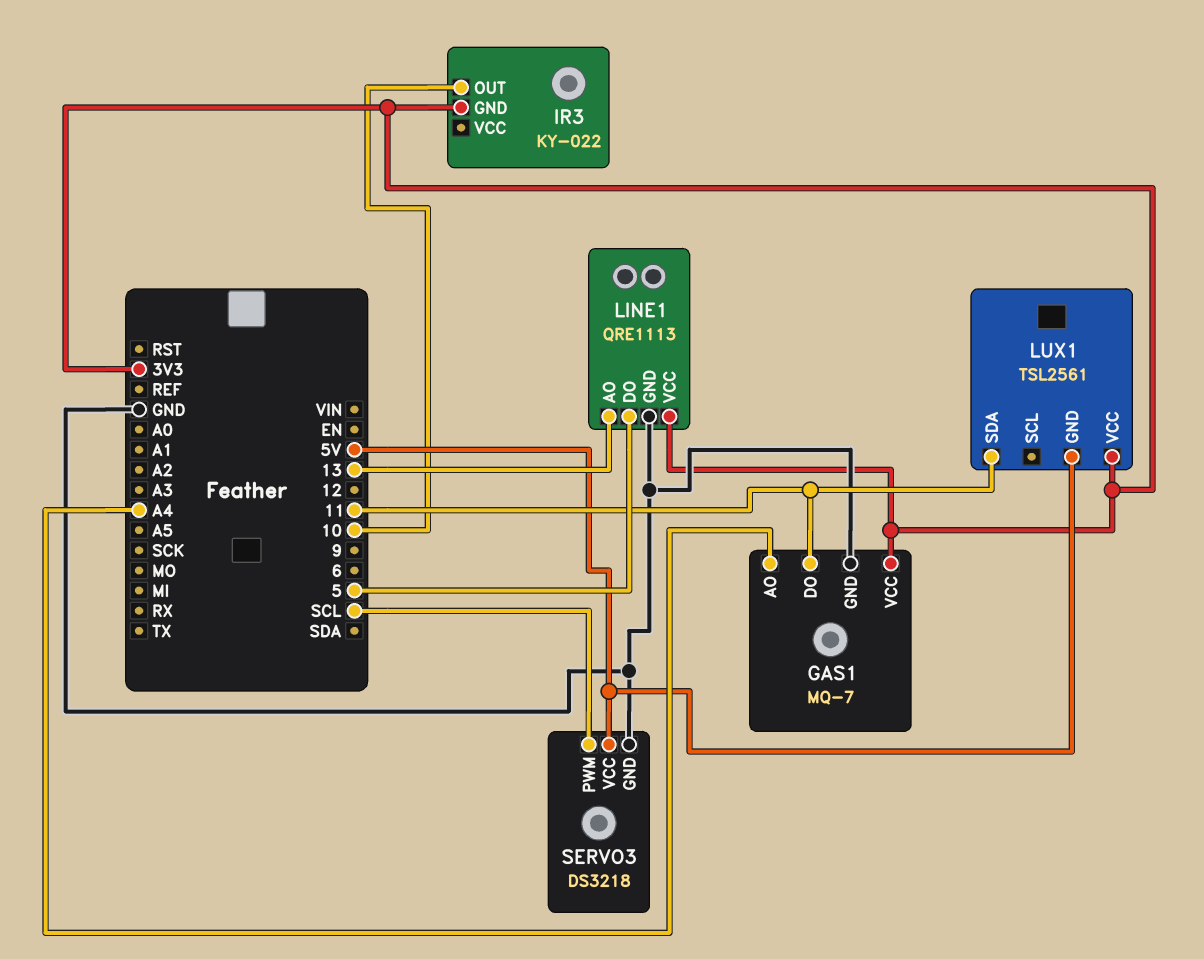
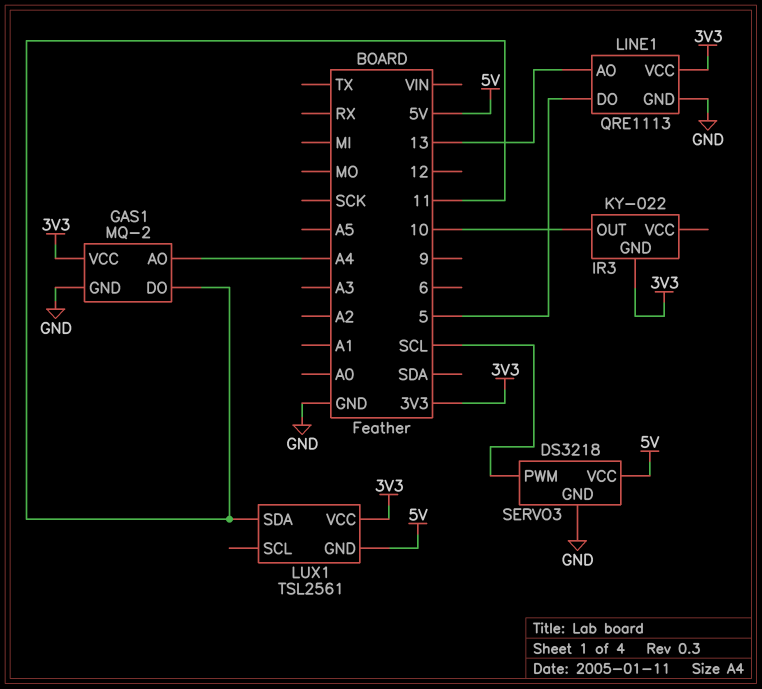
GAS1: MQ-7 -> MQ-2

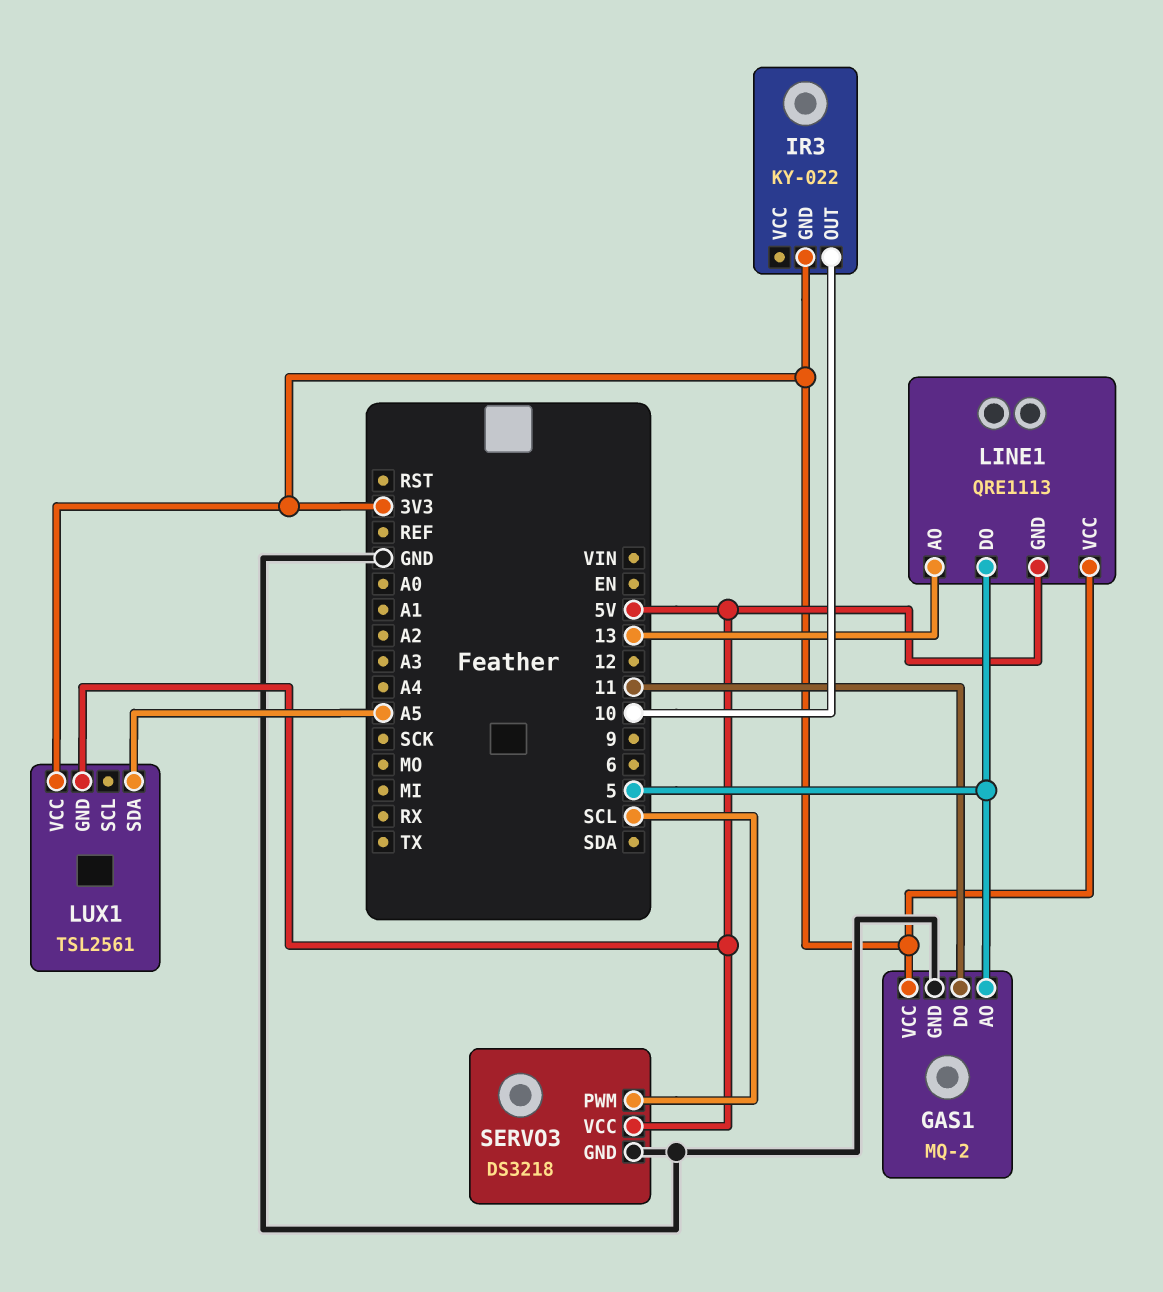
GAS1 pin AO: A4 -> 5
LINE1 pin GND: GND -> 5V
LUX1 pin SDA: 11 -> A5

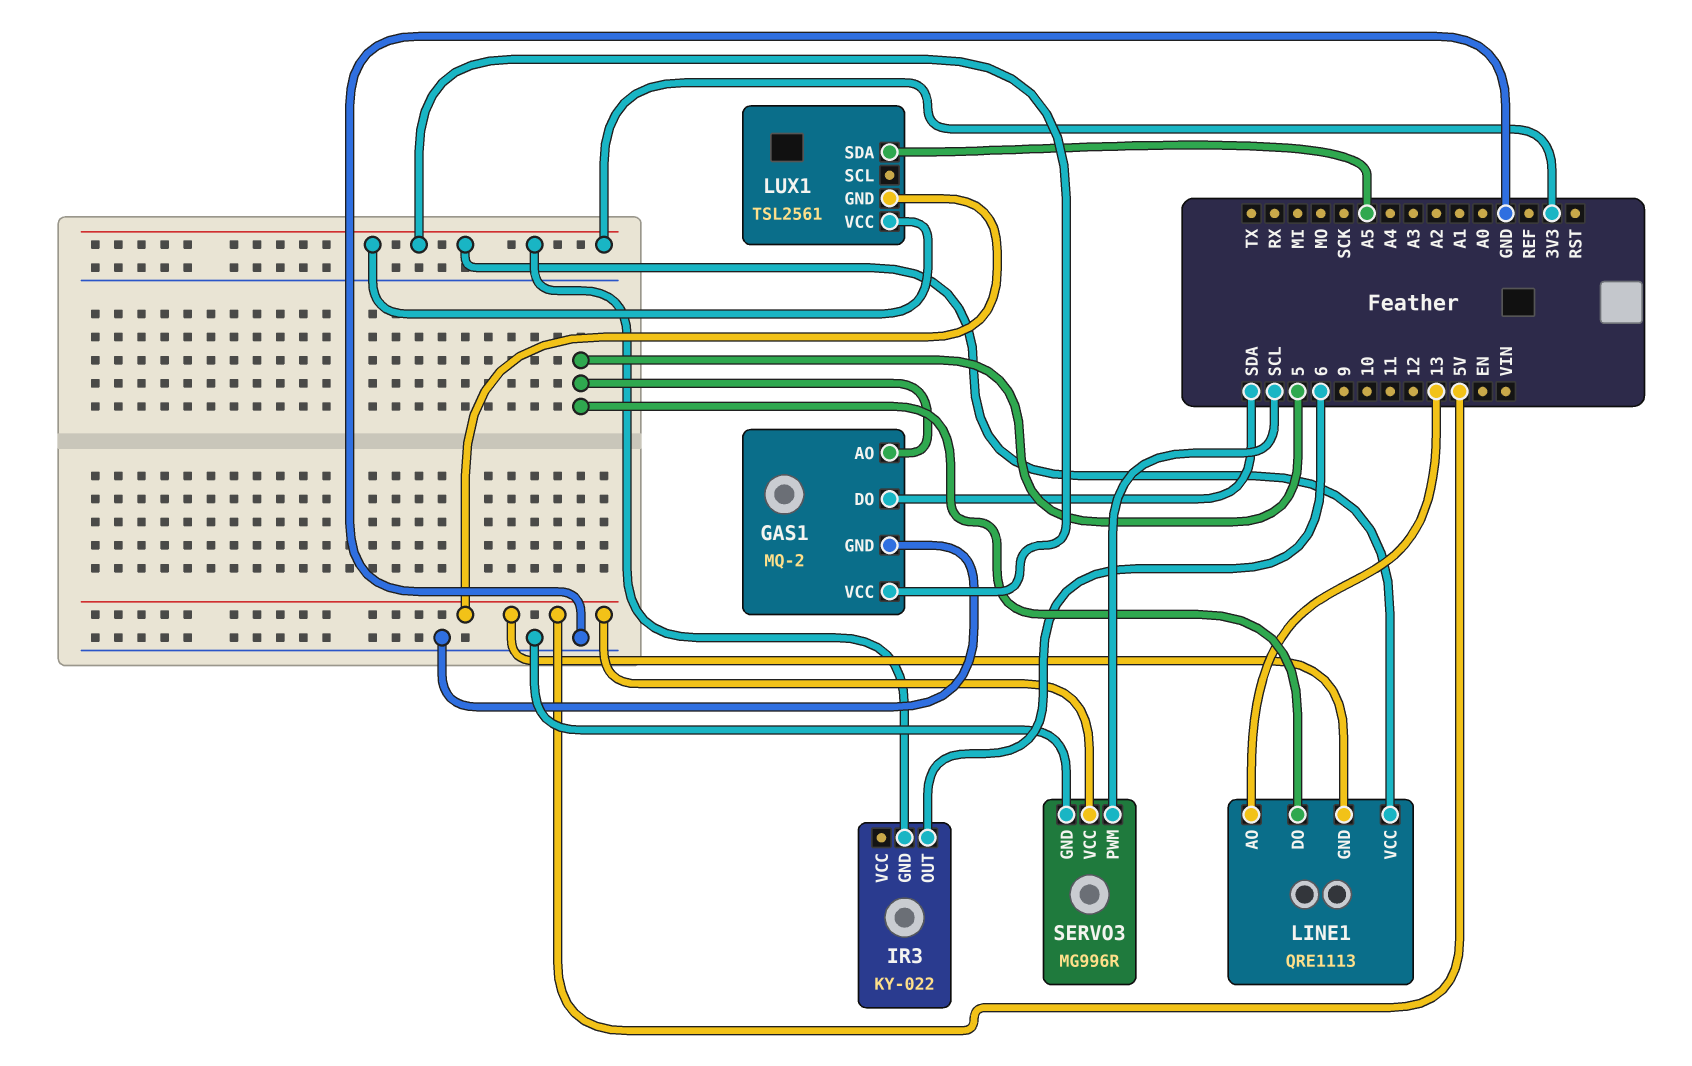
GAS1 pin DO: 11 -> SDA
IR3 pin OUT: 10 -> 6
SERVO3: DS3218 -> MG996R

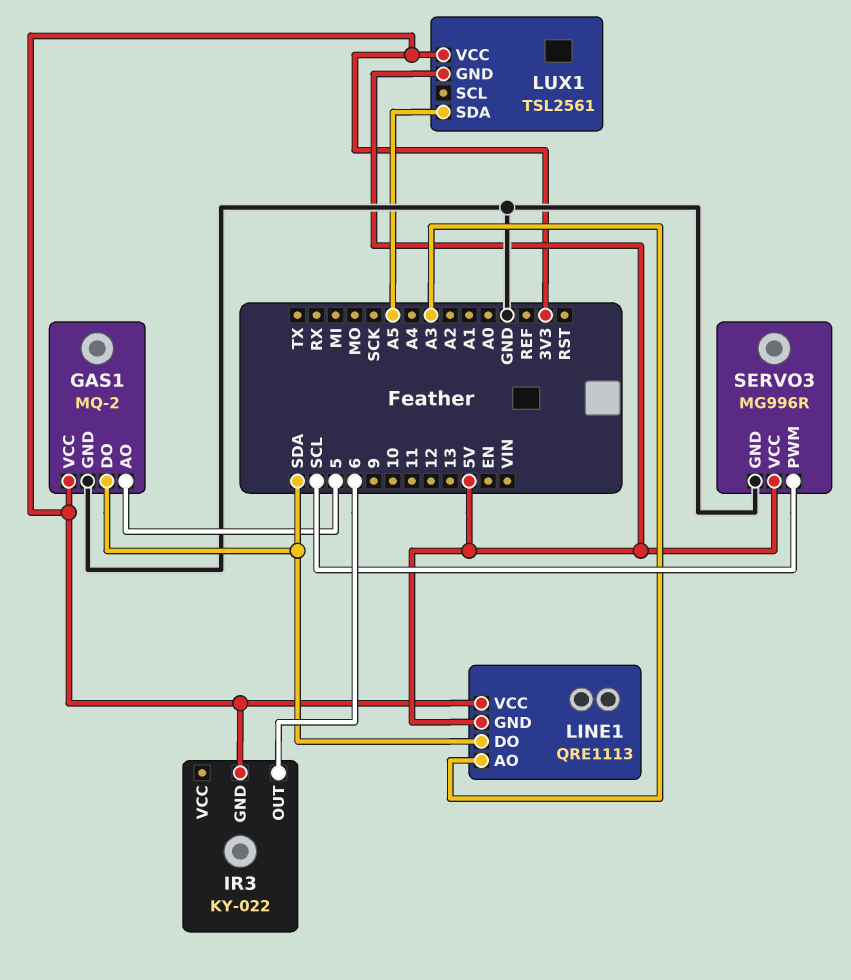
LINE1 pin AO: 13 -> A3
LINE1 pin DO: 5 -> SDA

